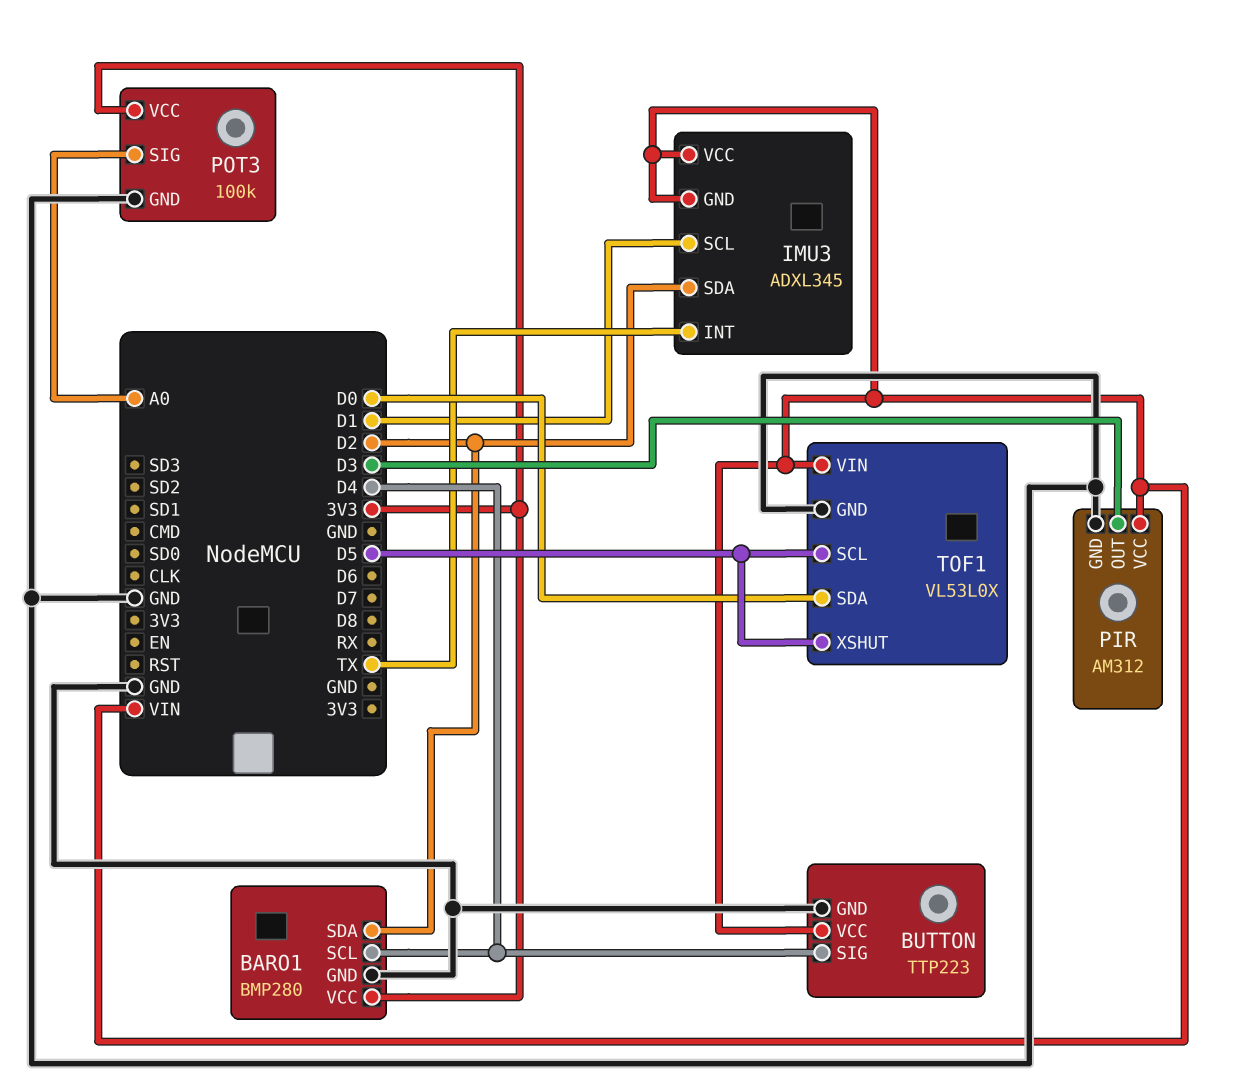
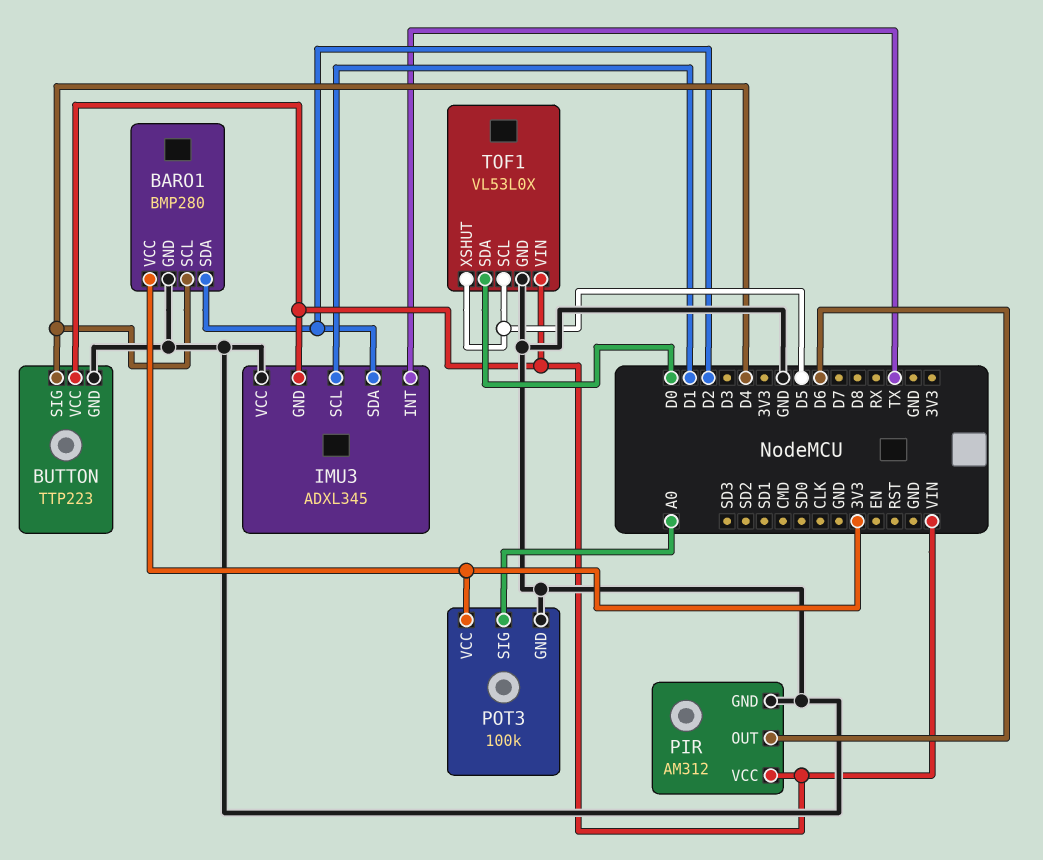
IMU3 pin VCC: VIN -> GND
PIR pin OUT: D3 -> D6

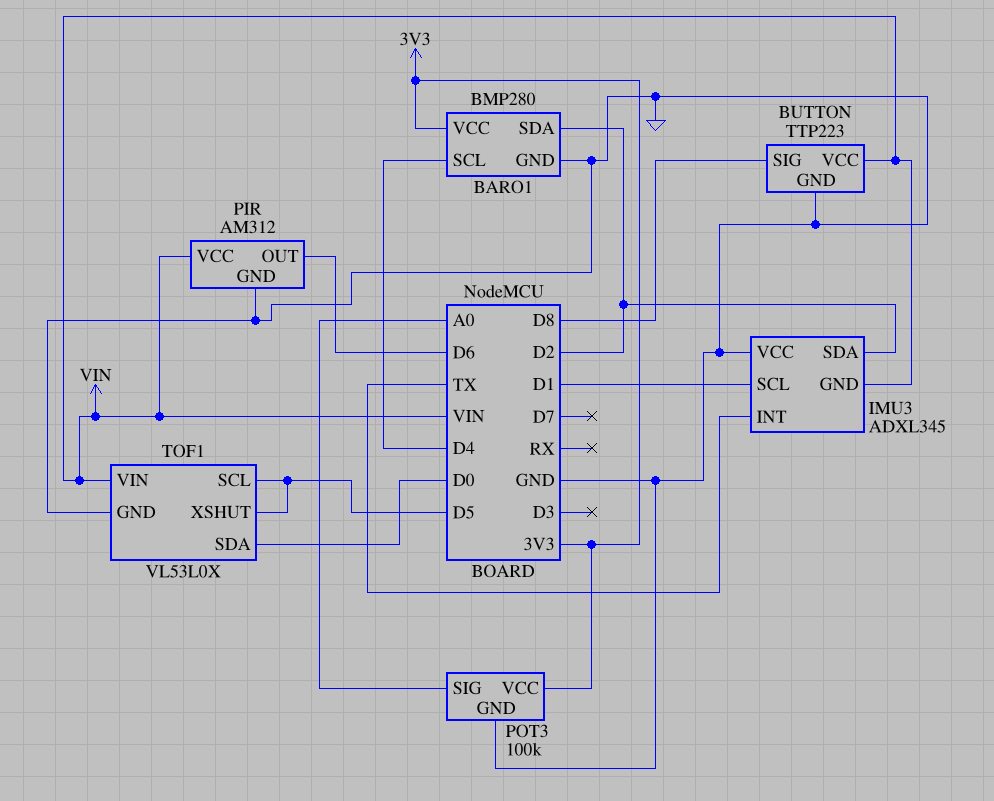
BUTTON pin SIG: D4 -> D8

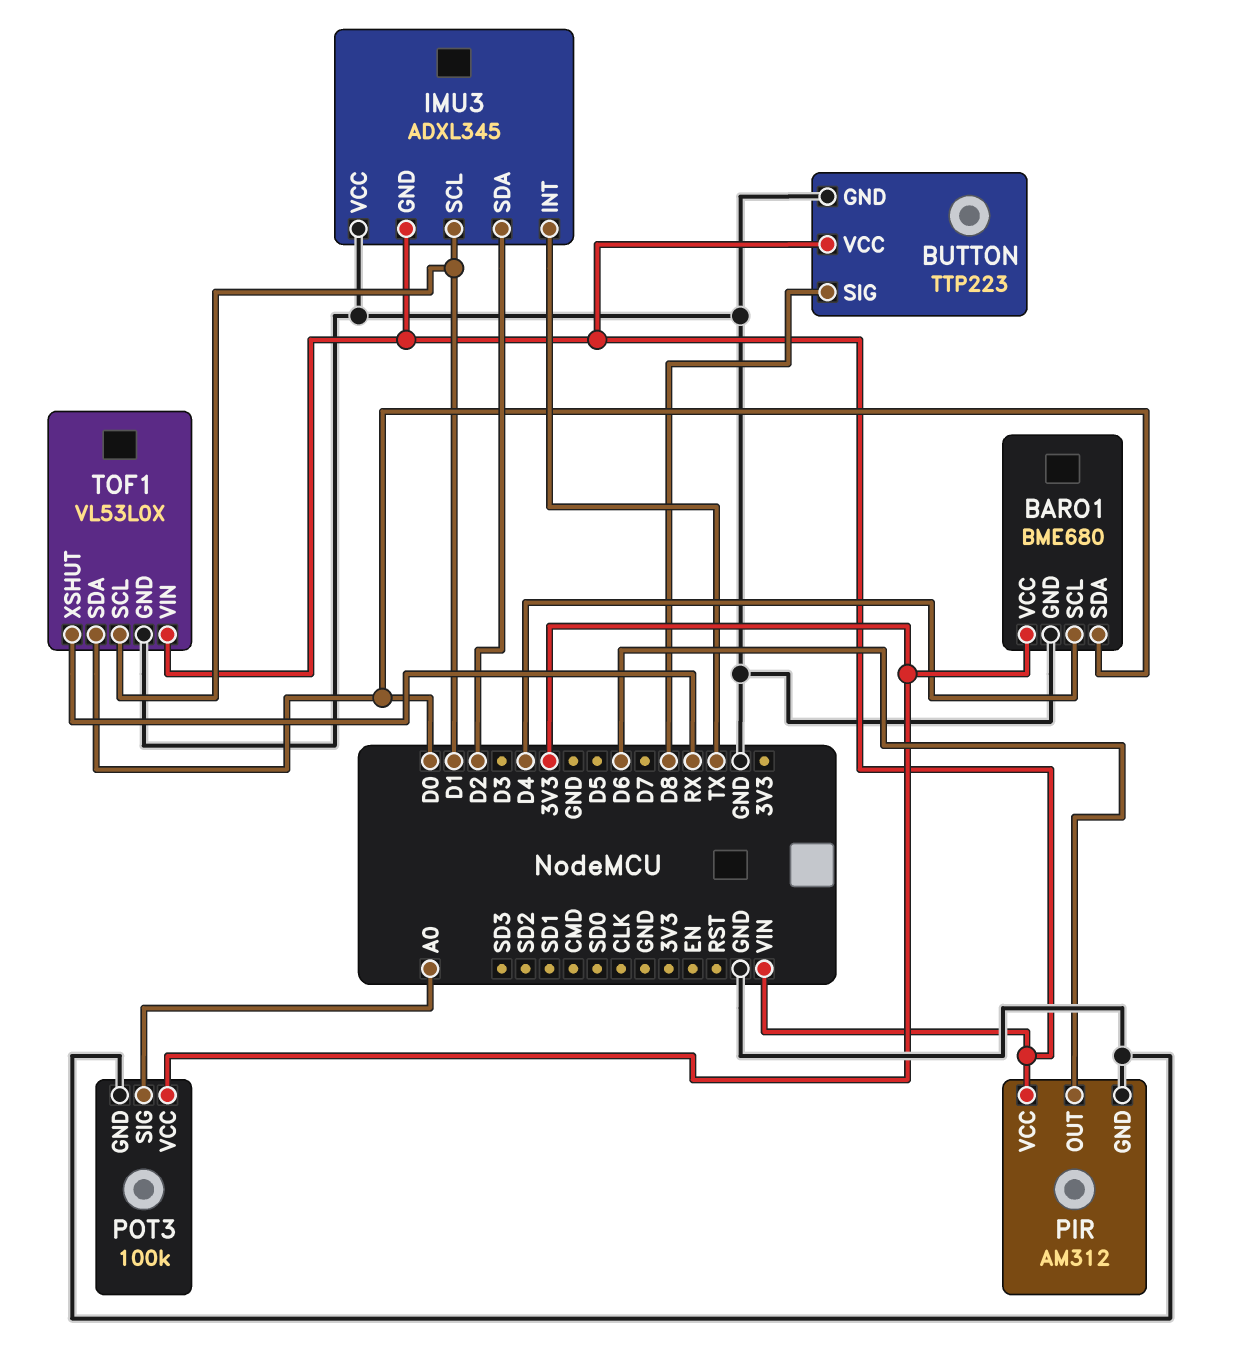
BARO1: BMP280 -> BME680
BARO1 pin SDA: D2 -> D0
TOF1 pin SCL: D5 -> D1
TOF1 pin XSHUT: D5 -> RX

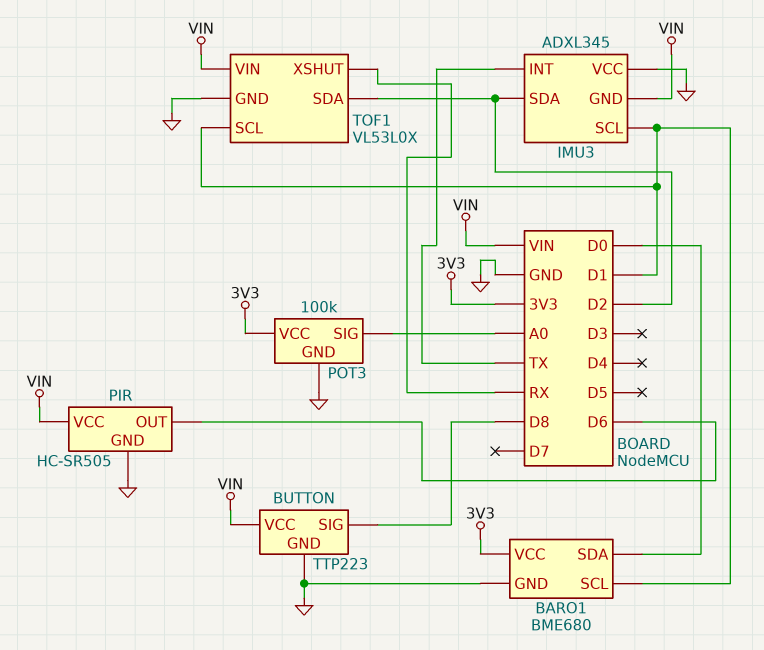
BARO1 pin SCL: D4 -> D1
PIR: AM312 -> HC-SR505
TOF1 pin SDA: D0 -> D2

